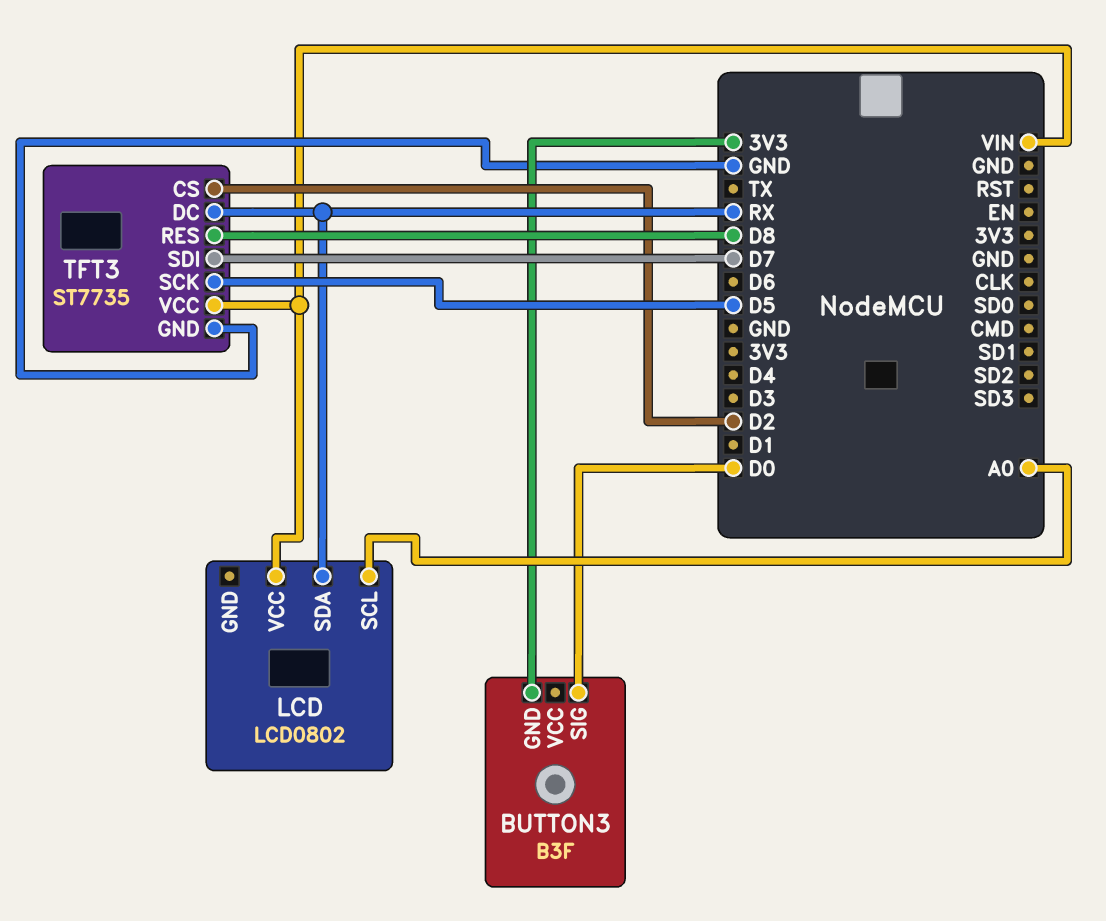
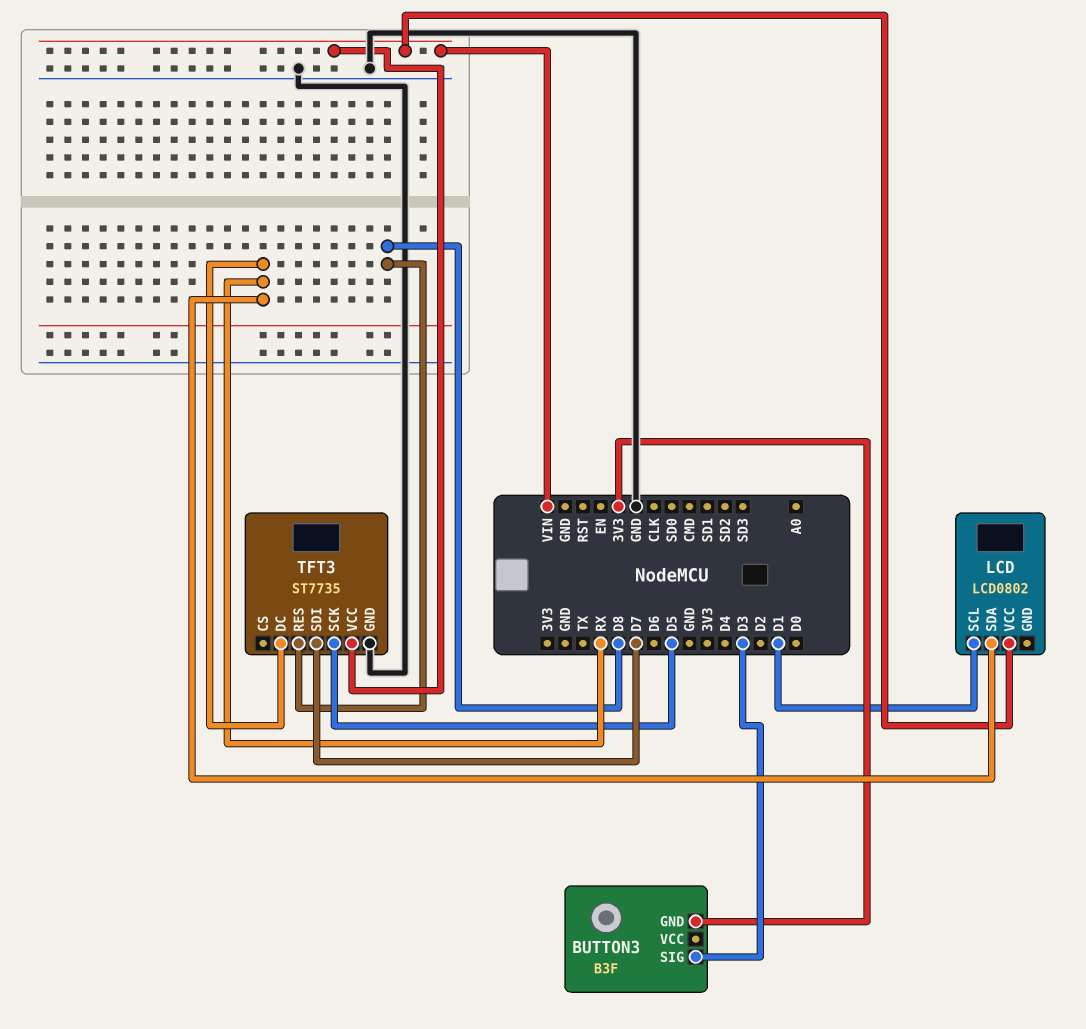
BUTTON3 pin SIG: D0 -> D3
LCD pin SCL: A0 -> D1
TFT3 pin CS: D2 -> none

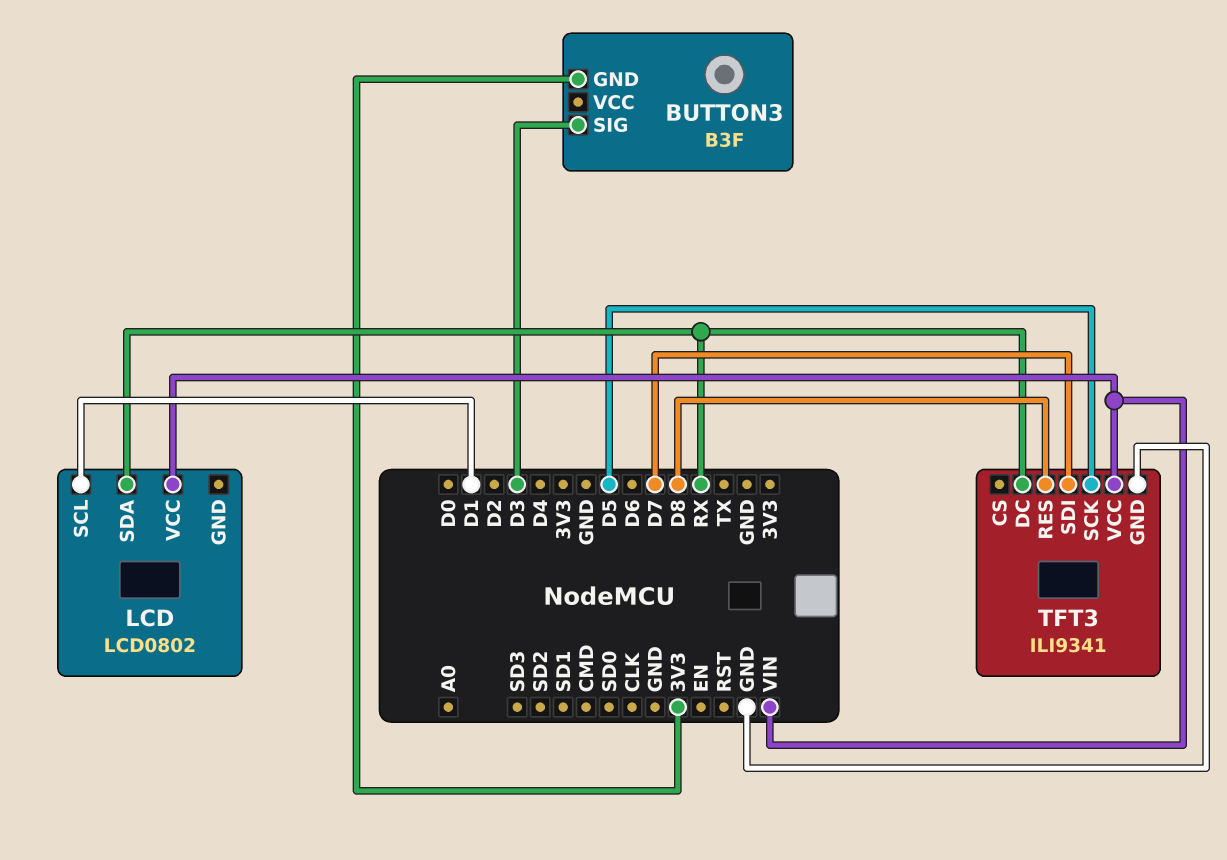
TFT3: ST7735 -> ILI9341

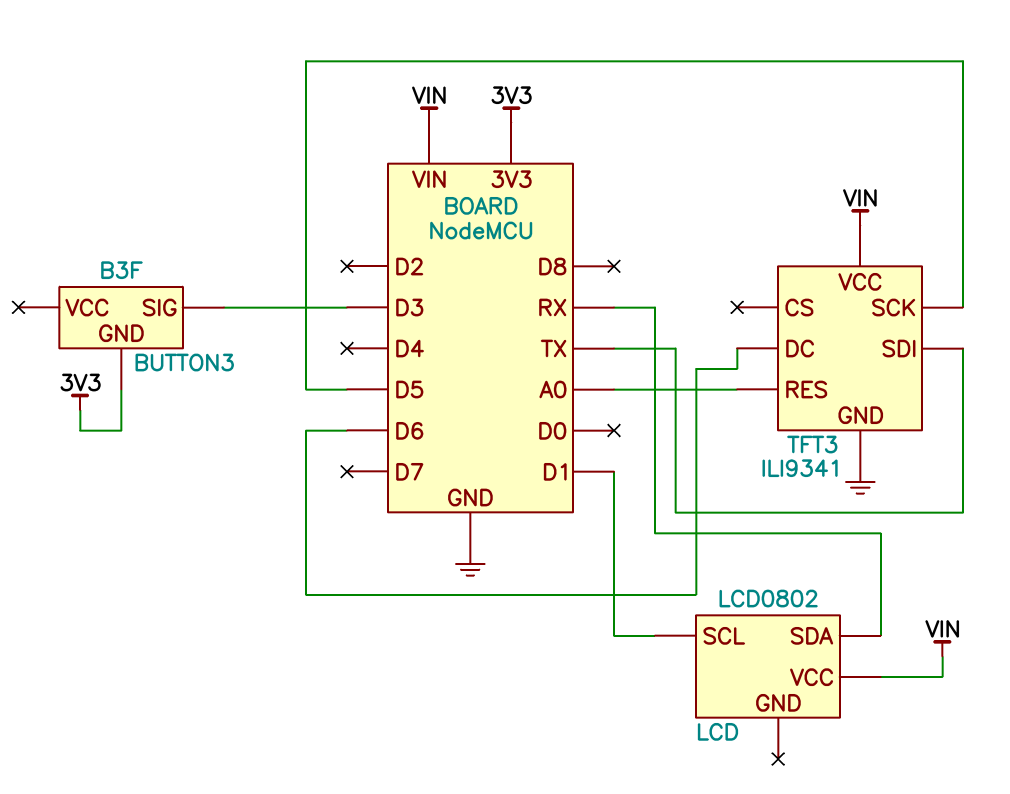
TFT3 pin DC: RX -> D6
TFT3 pin RES: D8 -> A0
TFT3 pin SDI: D7 -> TX

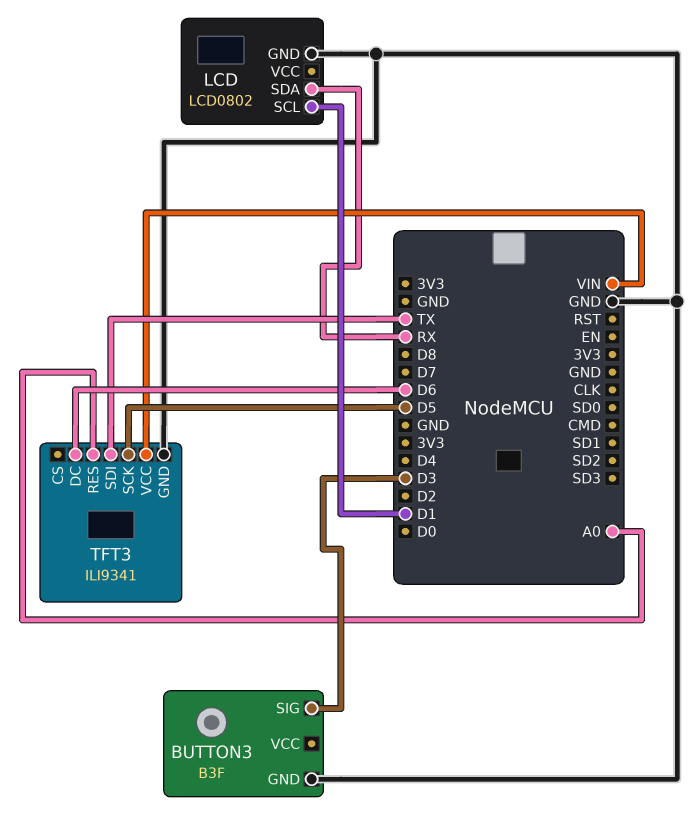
BUTTON3 pin GND: 3V3 -> GND
LCD pin GND: none -> GND
LCD pin VCC: VIN -> none

